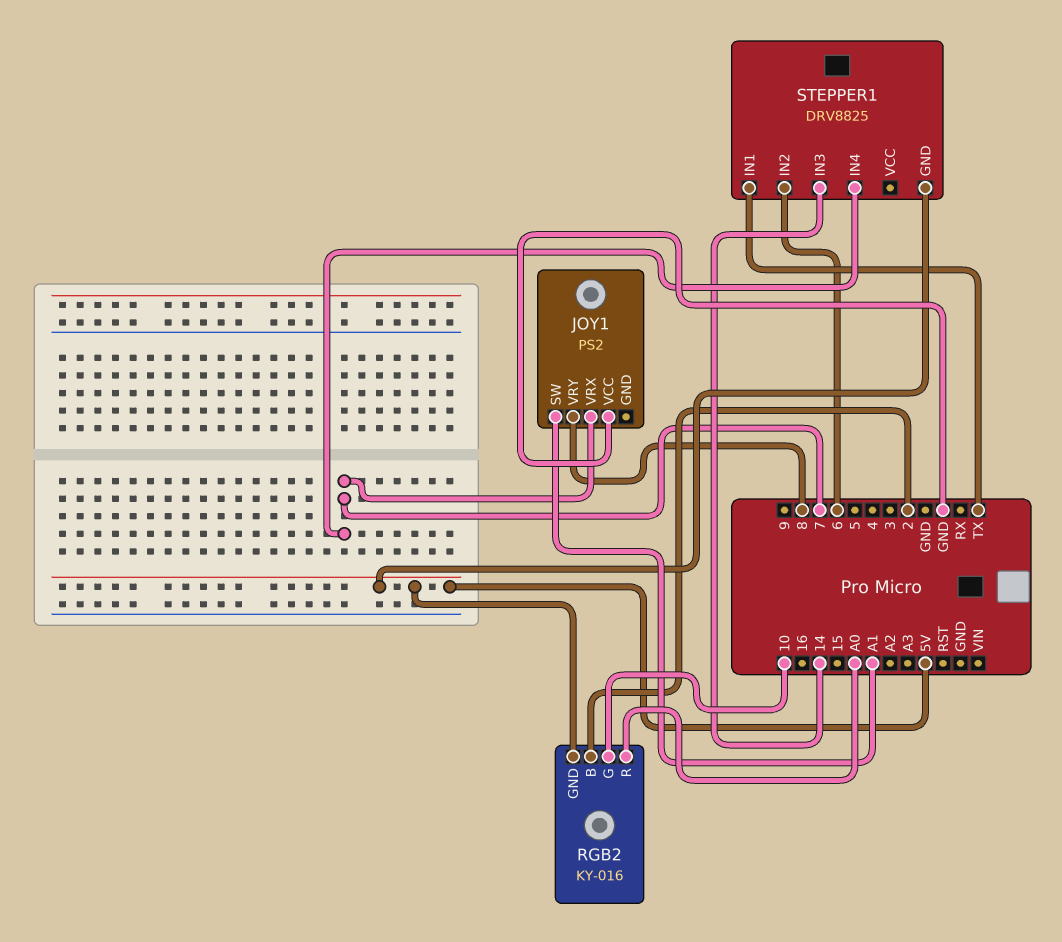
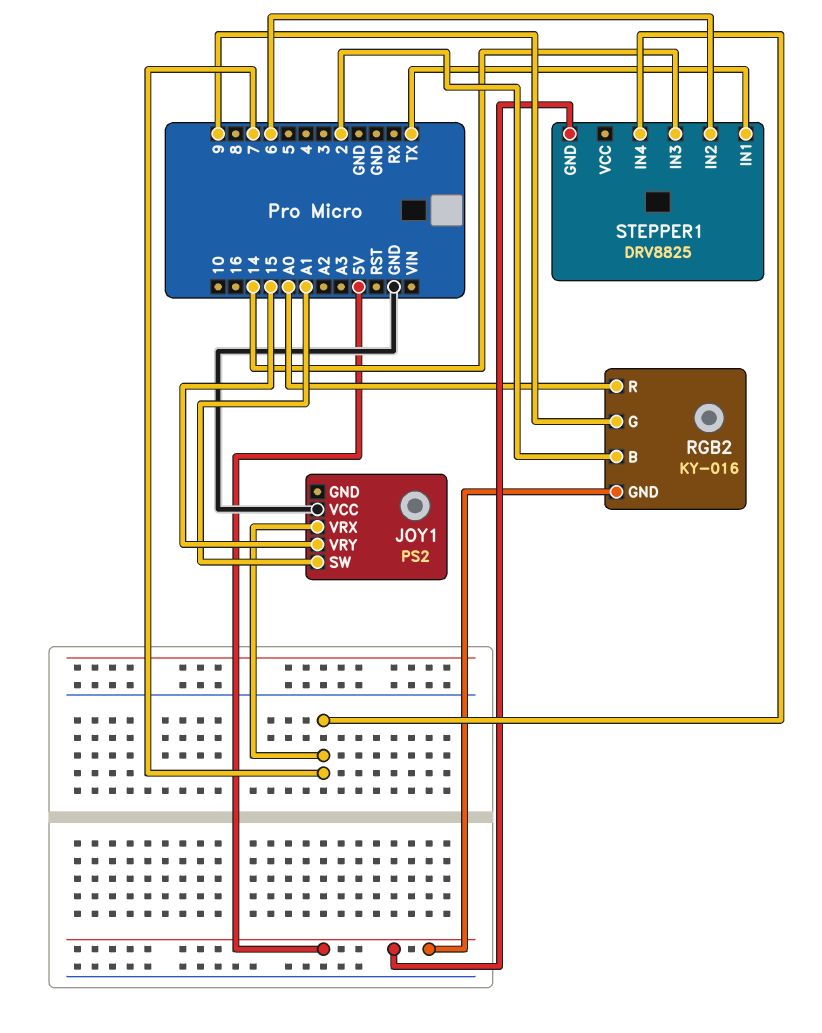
JOY1 pin VRY: 8 -> 15
RGB2 pin G: 10 -> 9

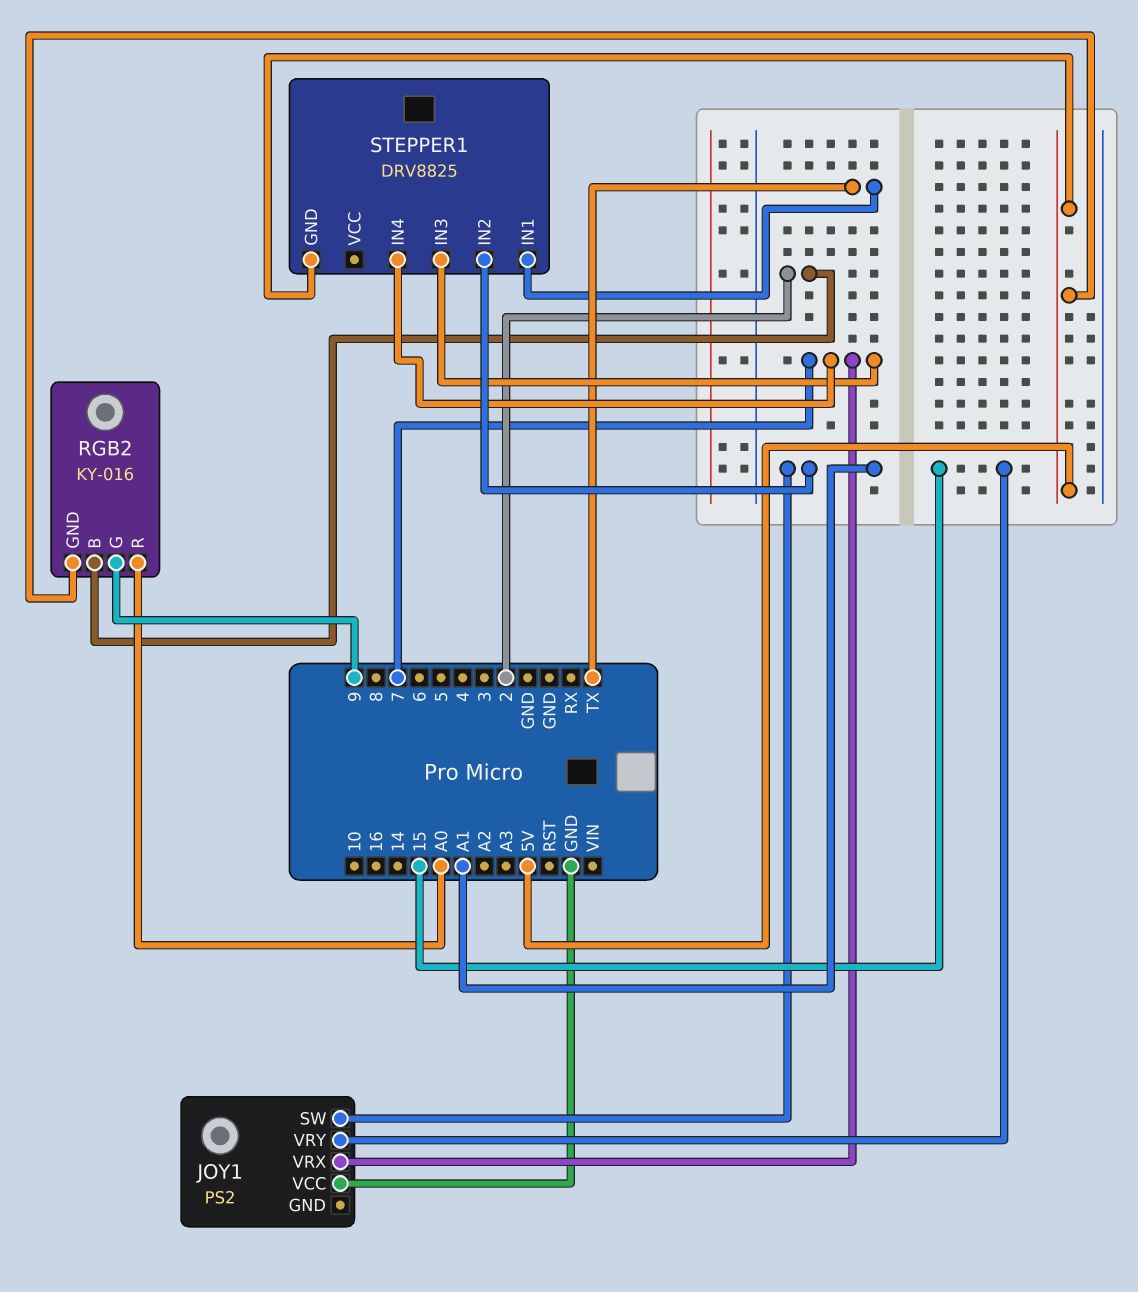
STEPPER1 pin IN2: 6 -> A1
STEPPER1 pin IN3: 14 -> 7

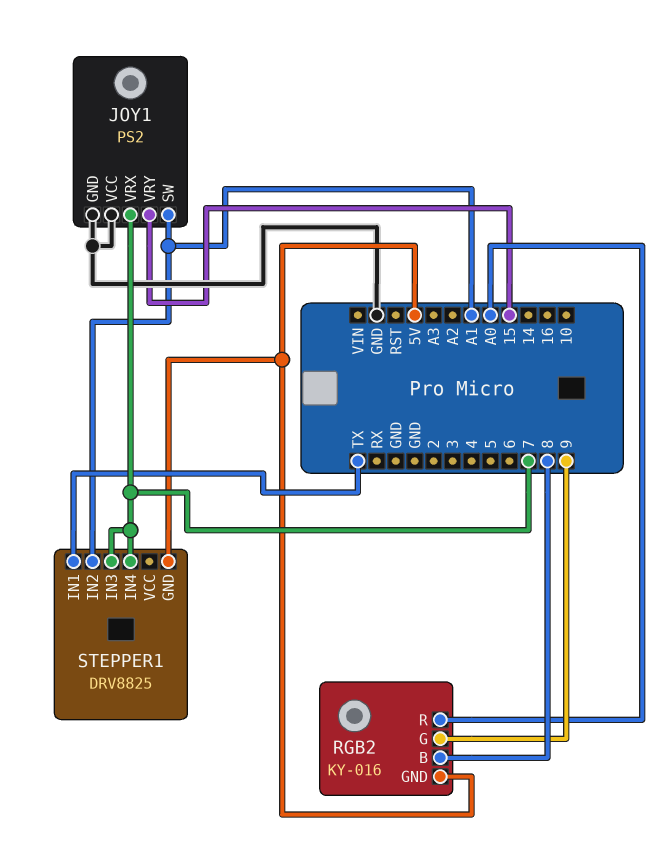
JOY1 pin GND: none -> GND
RGB2 pin B: 2 -> 8

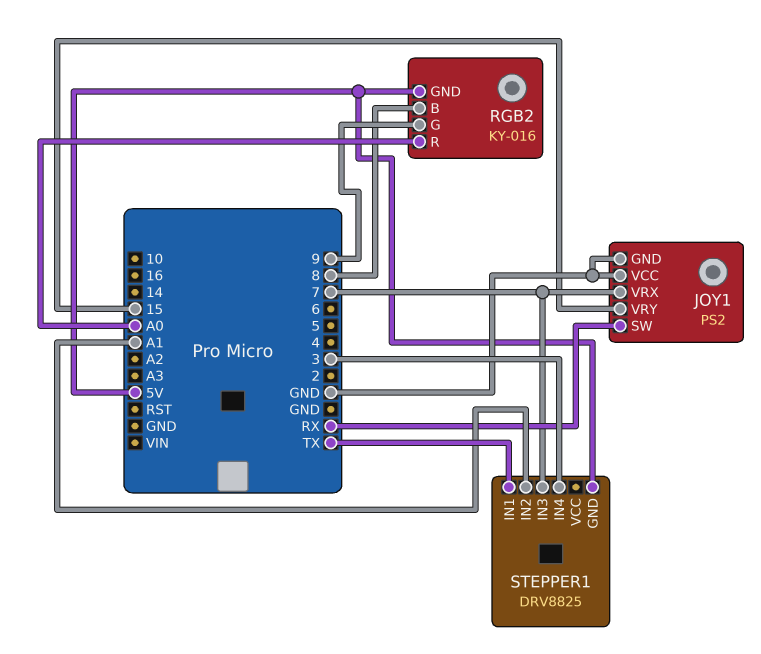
JOY1 pin SW: A1 -> RX
STEPPER1 pin IN4: 7 -> 3

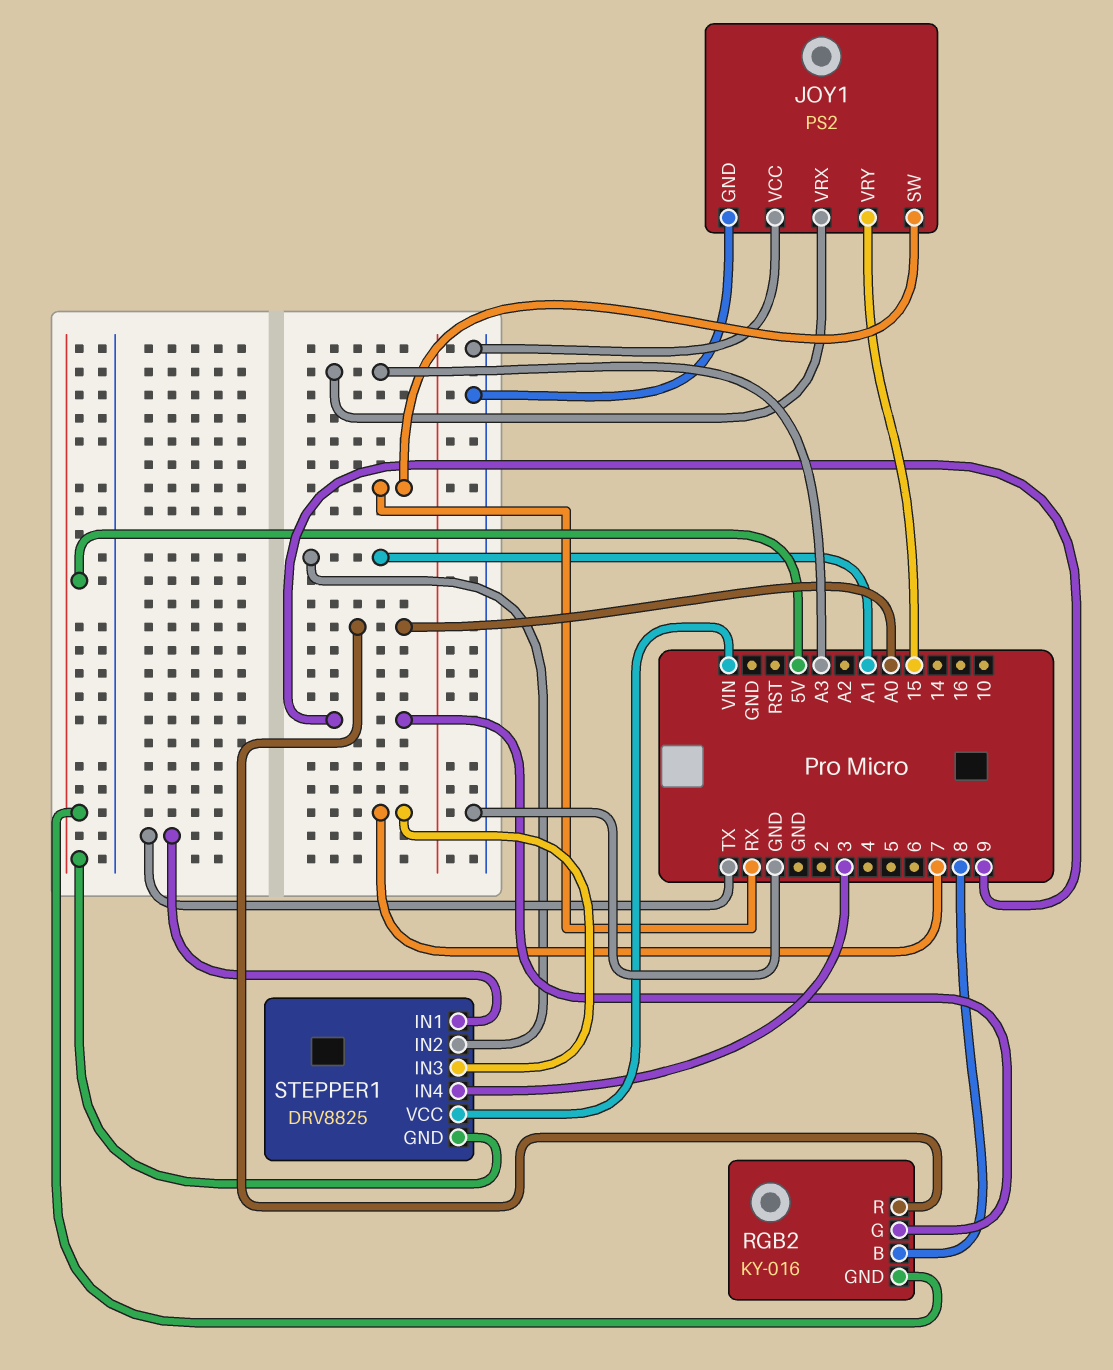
JOY1 pin VRX: 7 -> A3
STEPPER1 pin VCC: none -> VIN

